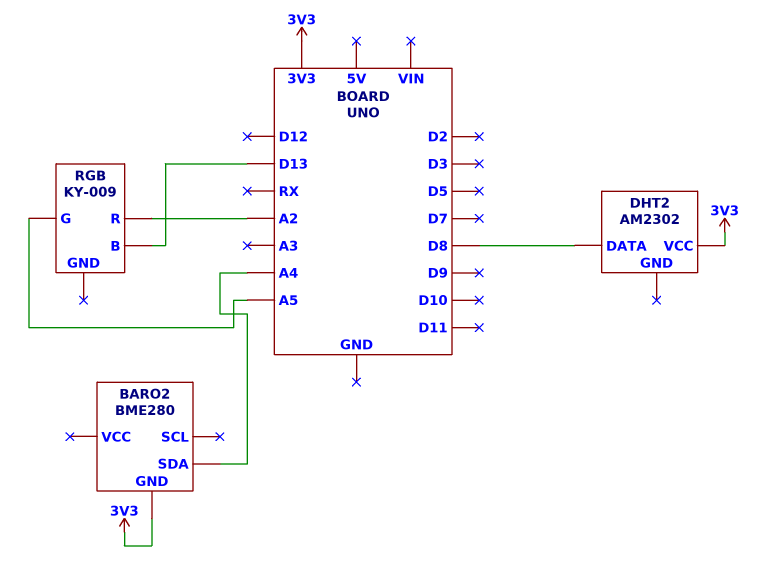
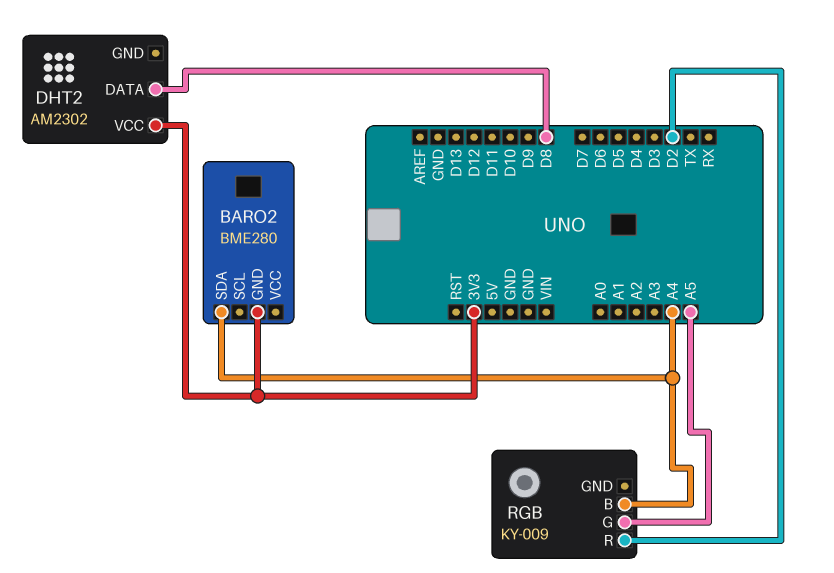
RGB pin B: D13 -> A4
RGB pin R: A2 -> D2

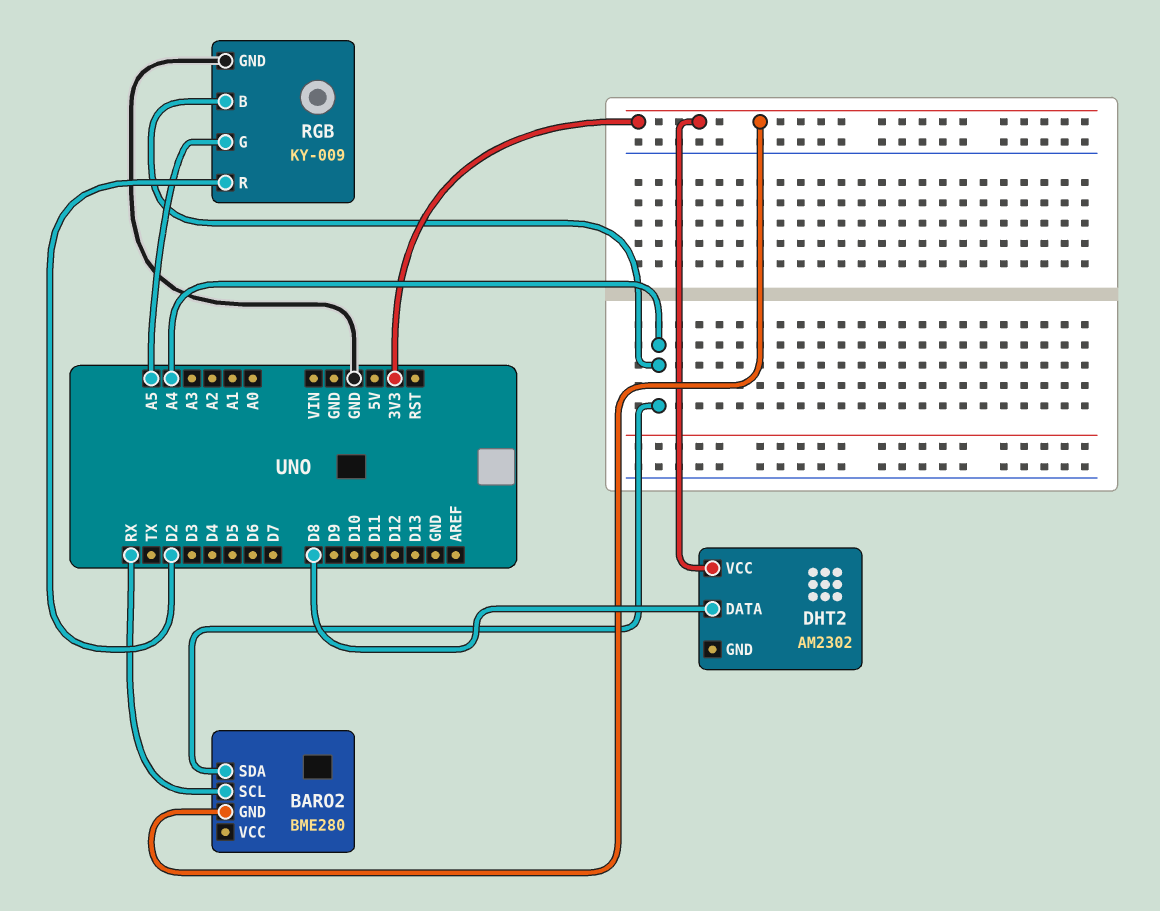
BARO2 pin SCL: none -> RX
RGB pin GND: none -> GND

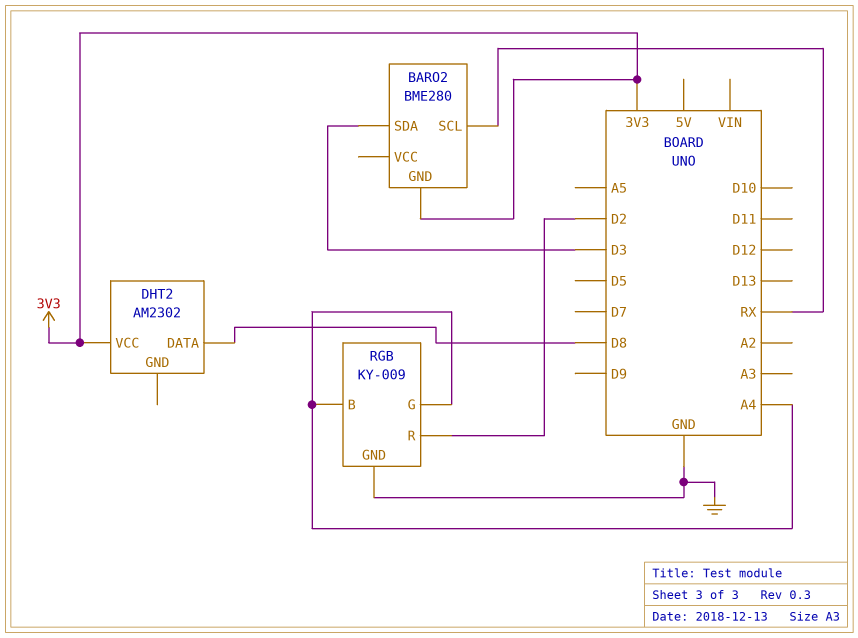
BARO2 pin SDA: A4 -> D3
RGB pin G: A5 -> A4

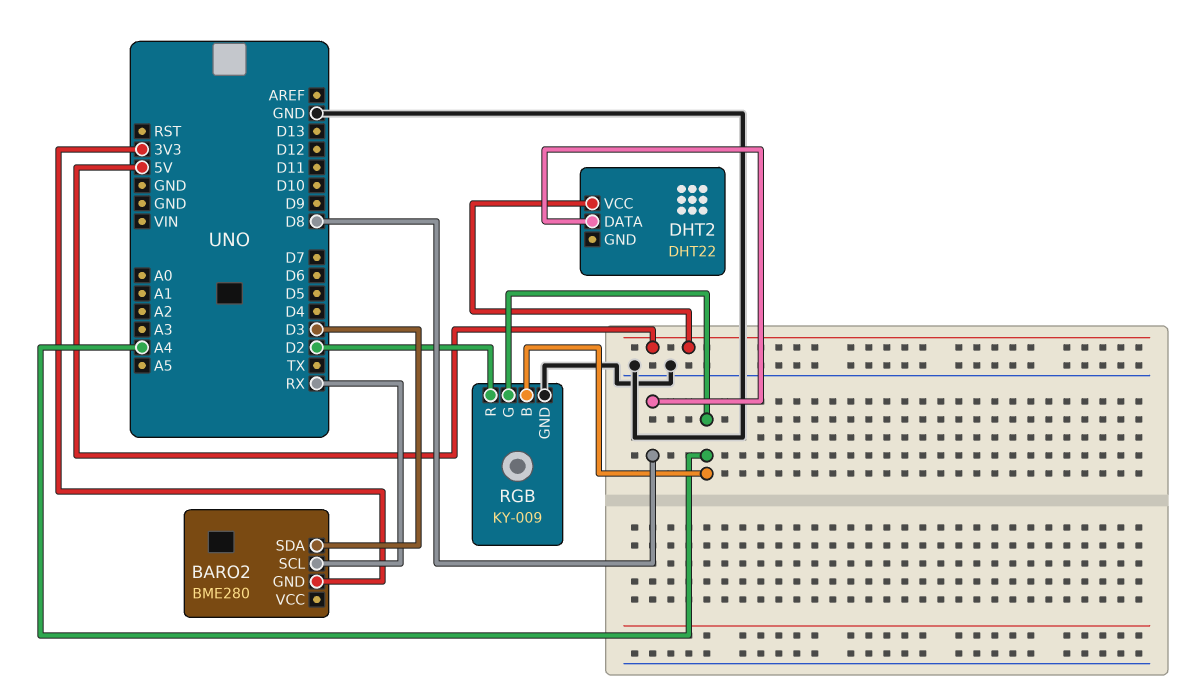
DHT2: AM2302 -> DHT22
DHT2 pin VCC: 3V3 -> 5V

